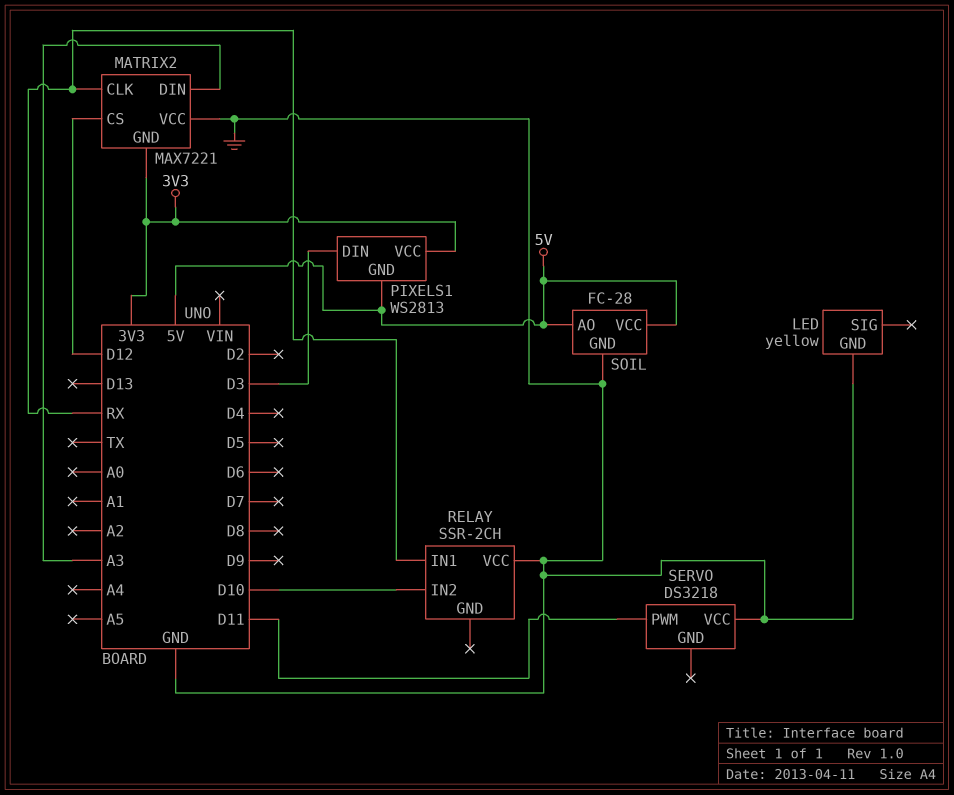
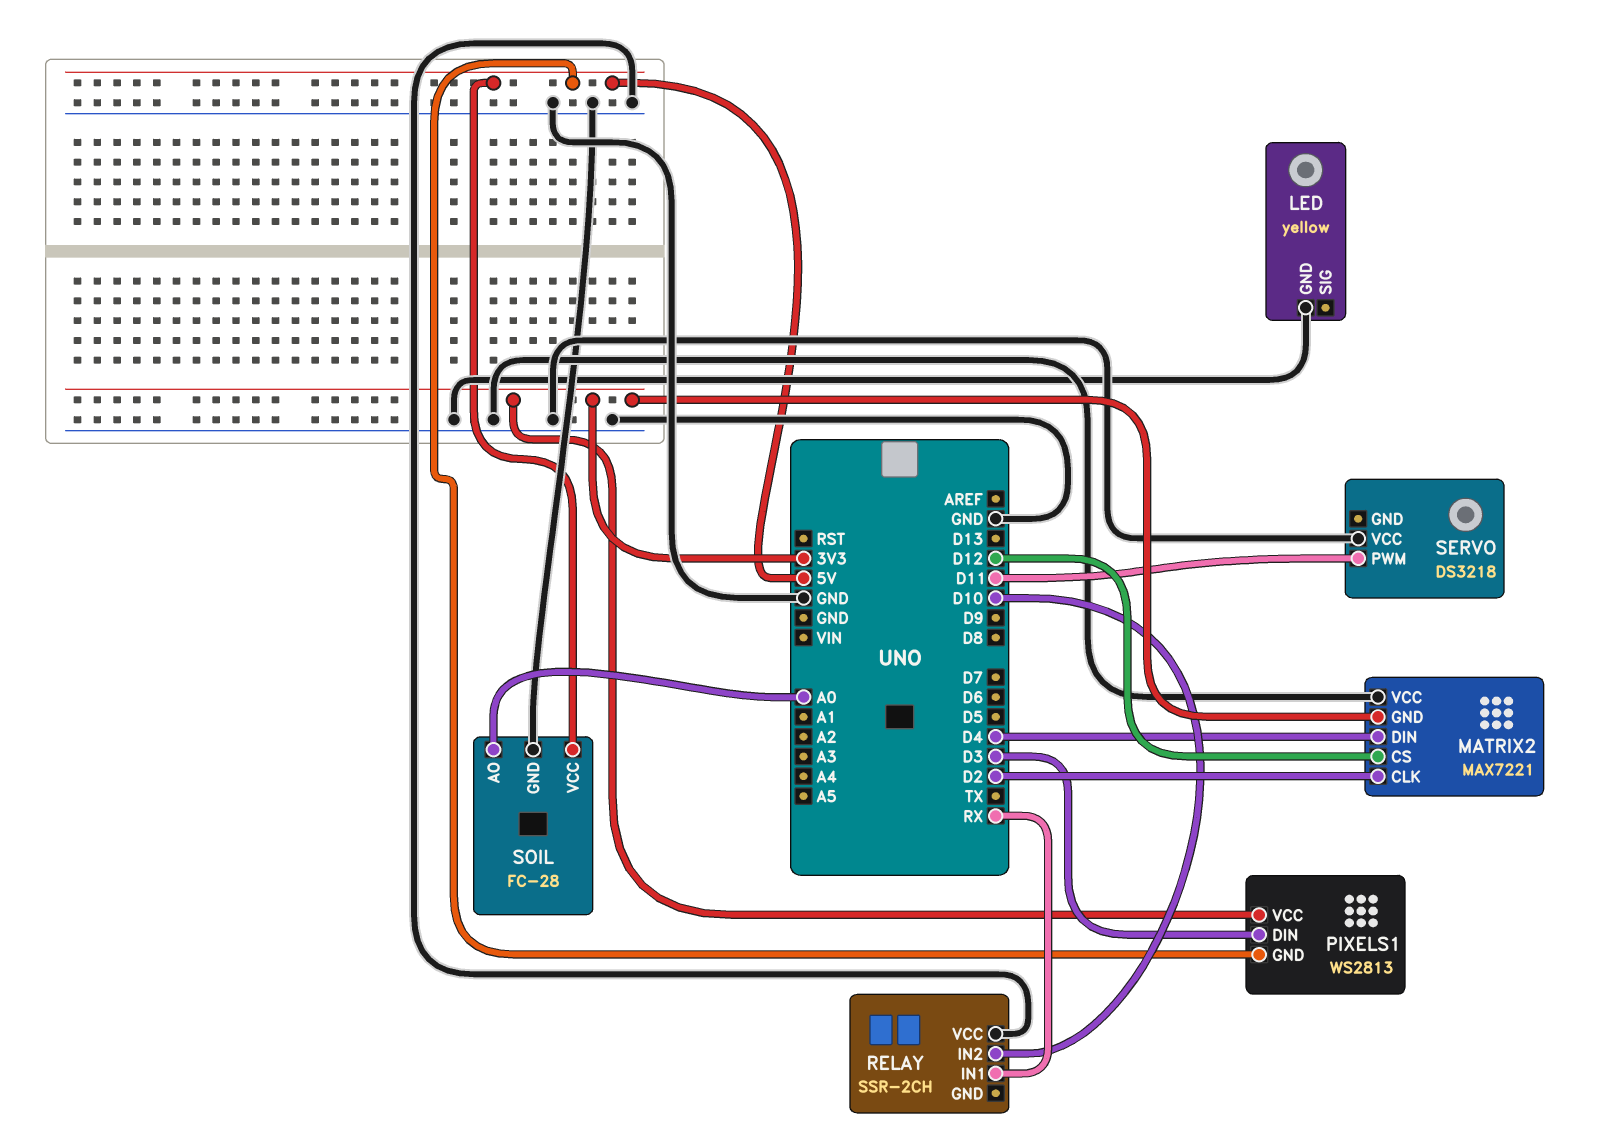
MATRIX2 pin CLK: RX -> D2
MATRIX2 pin DIN: A3 -> D4
SOIL pin AO: 5V -> A0

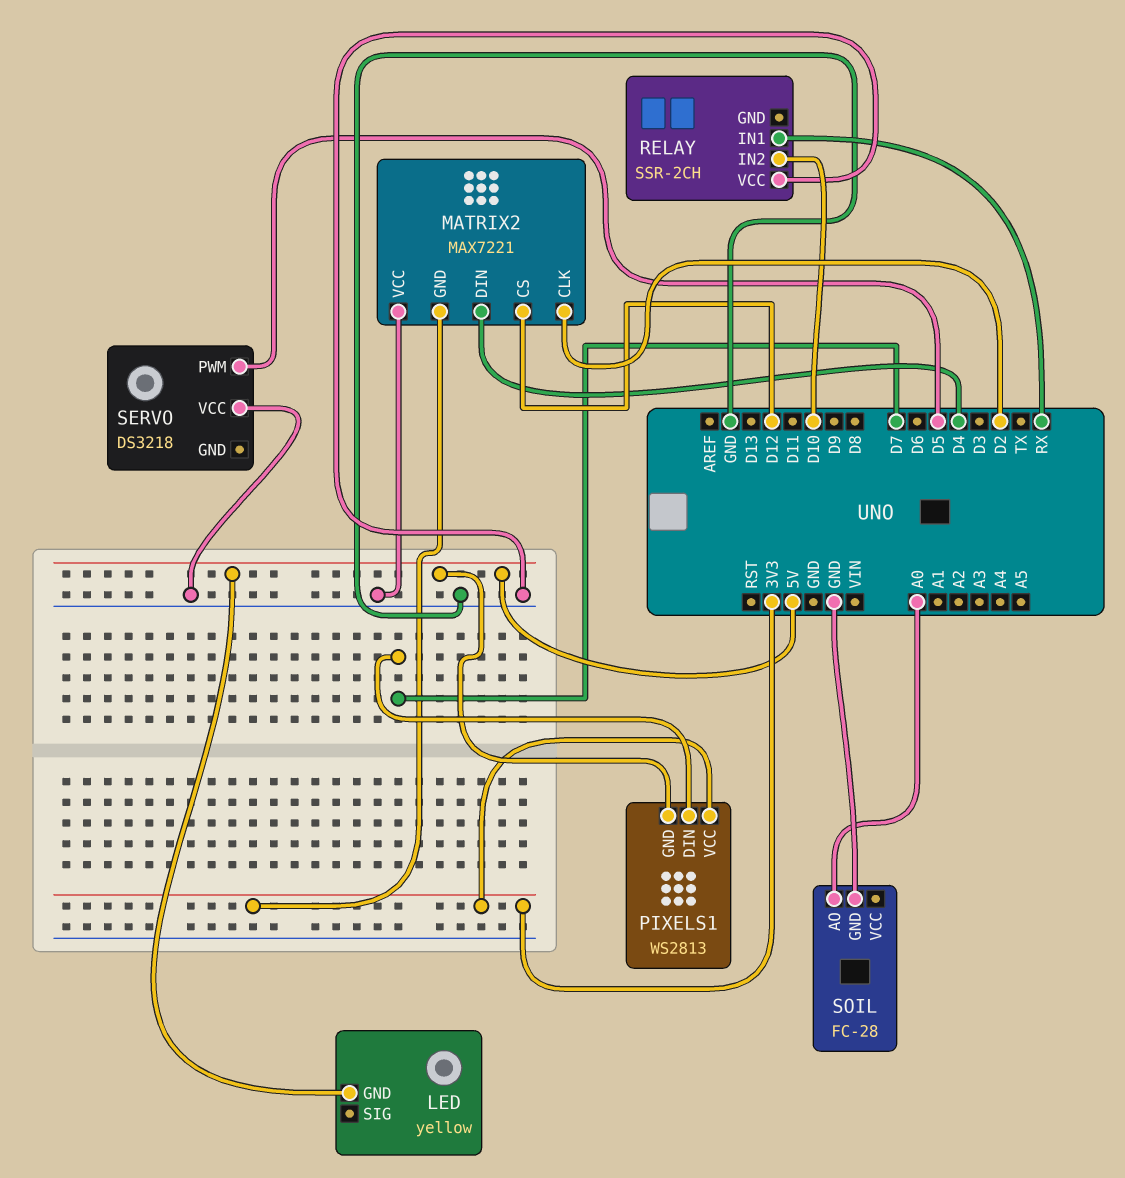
LED pin GND: GND -> 5V
PIXELS1 pin DIN: D3 -> D7
SERVO pin PWM: D11 -> D5
SOIL pin VCC: 5V -> none

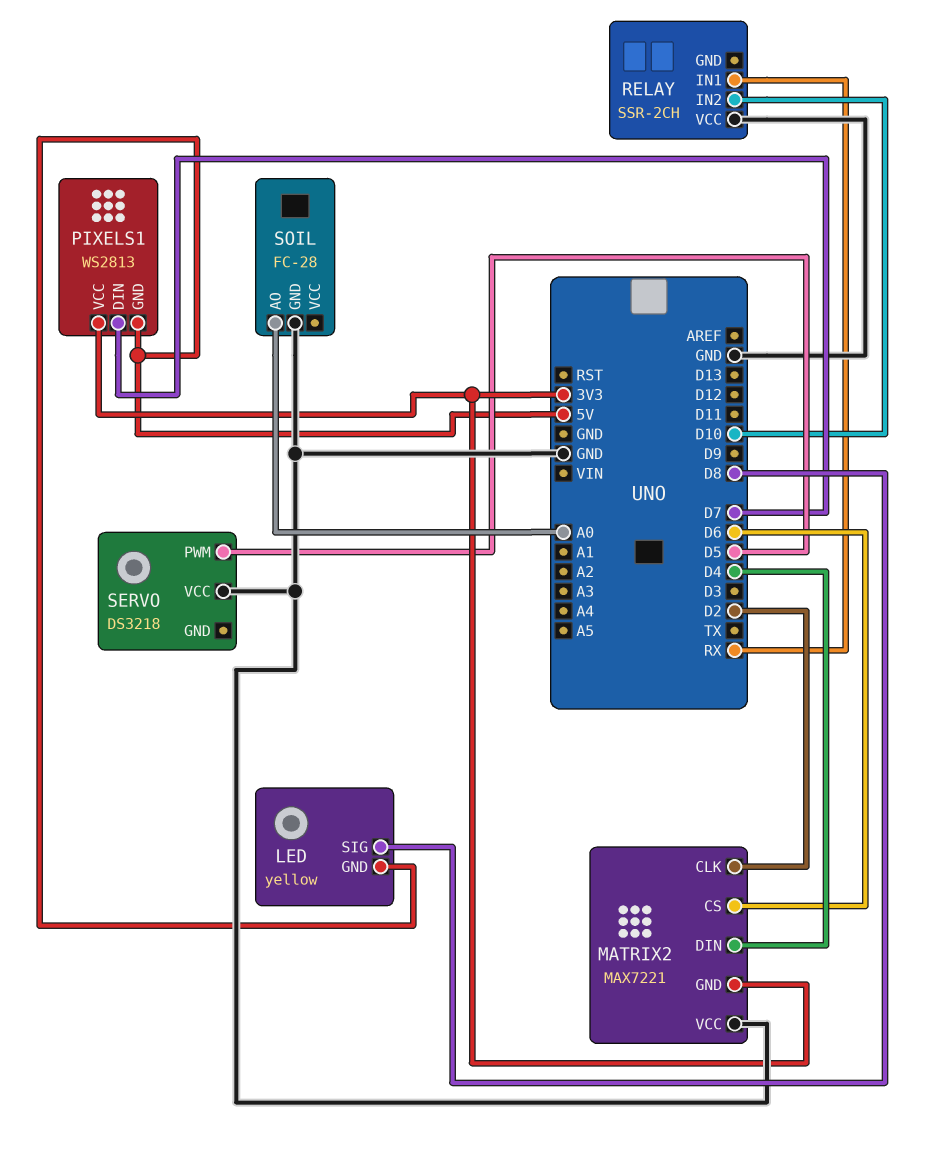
LED pin SIG: none -> D8
MATRIX2 pin CS: D12 -> D6

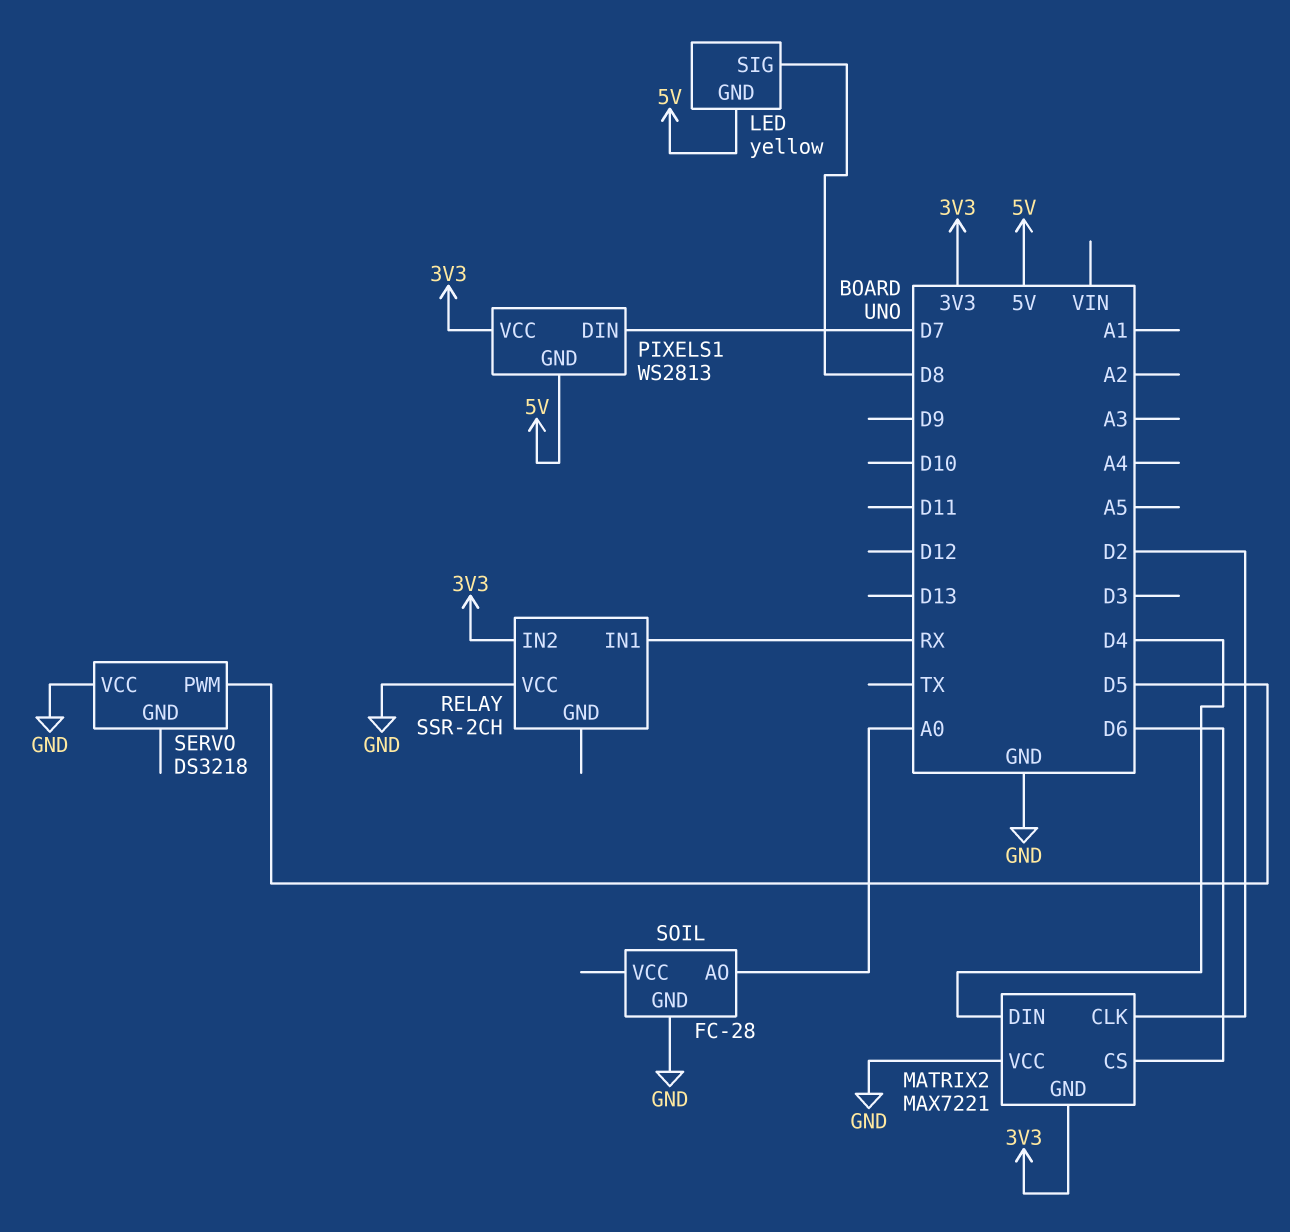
RELAY pin IN2: D10 -> 3V3

